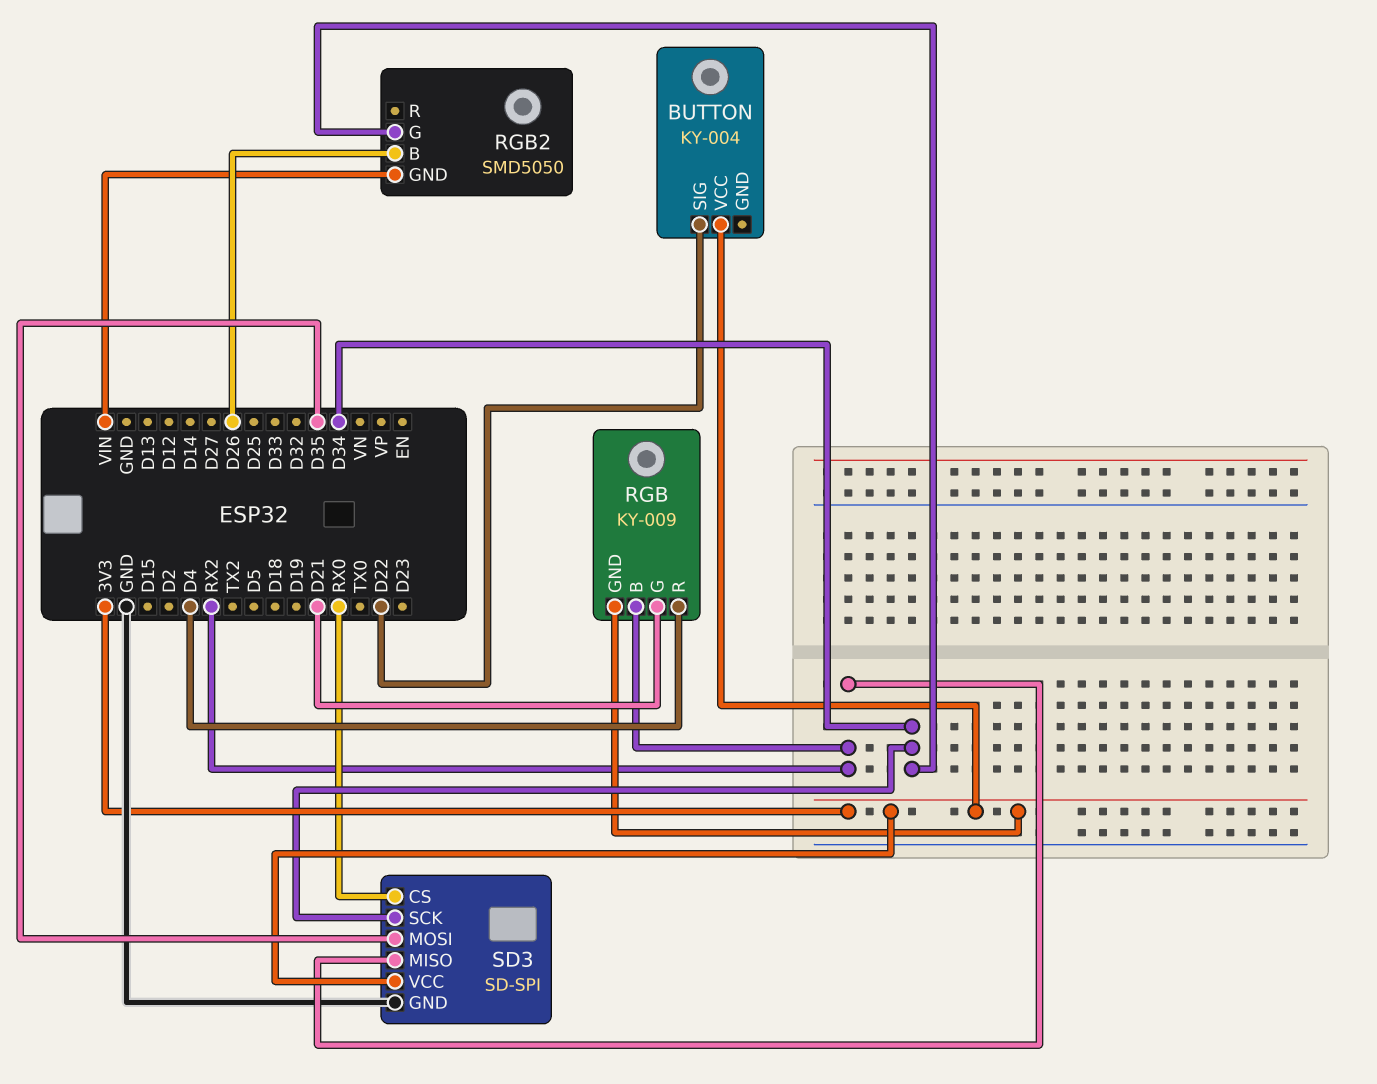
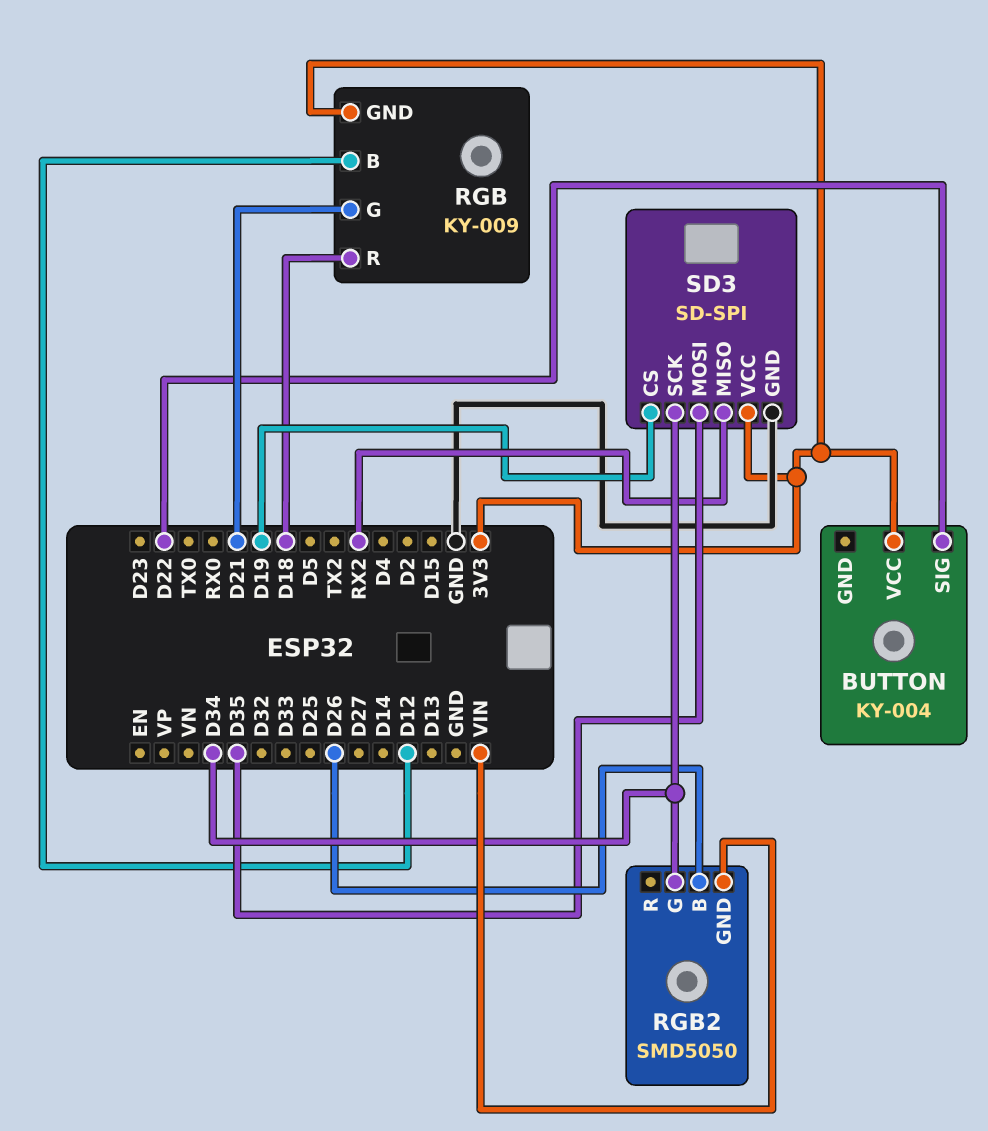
RGB pin B: RX2 -> D12
RGB pin R: D4 -> D18
SD3 pin CS: RX0 -> D19

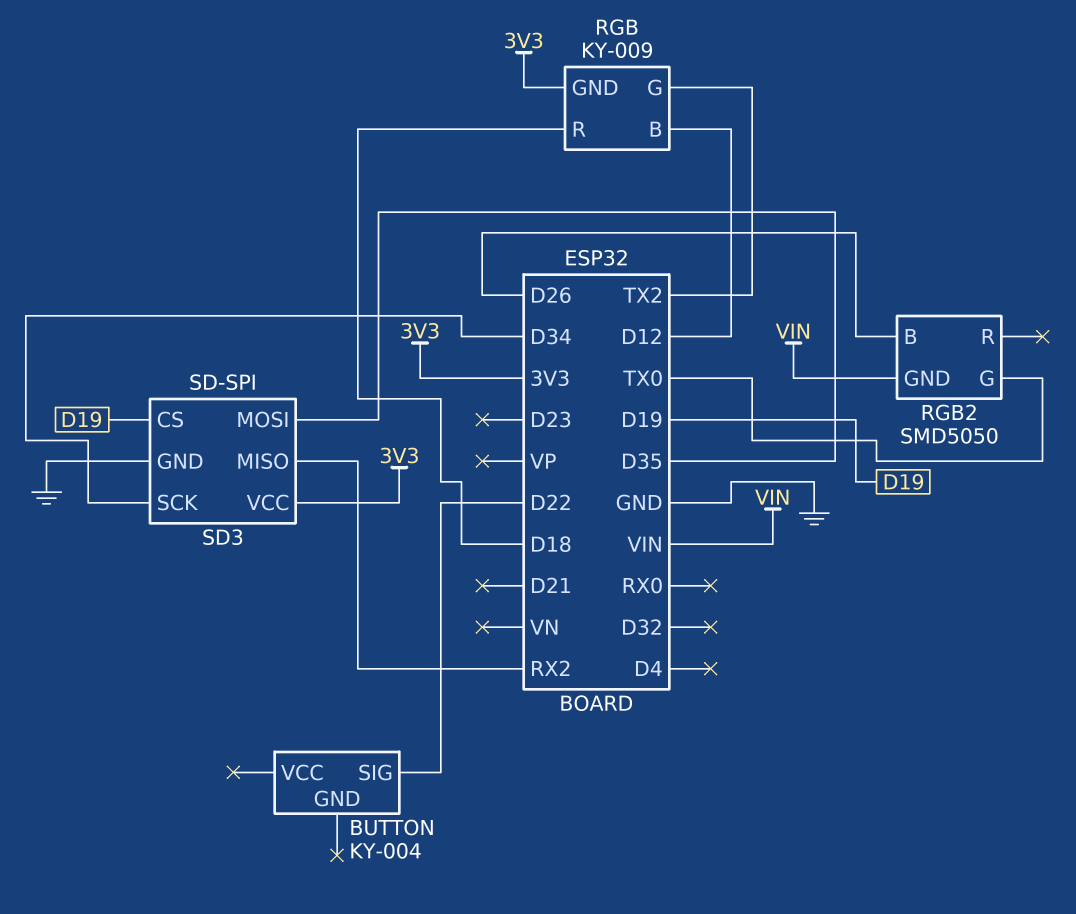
BUTTON pin VCC: 3V3 -> none
RGB pin G: D21 -> TX2
RGB2 pin G: D34 -> TX0

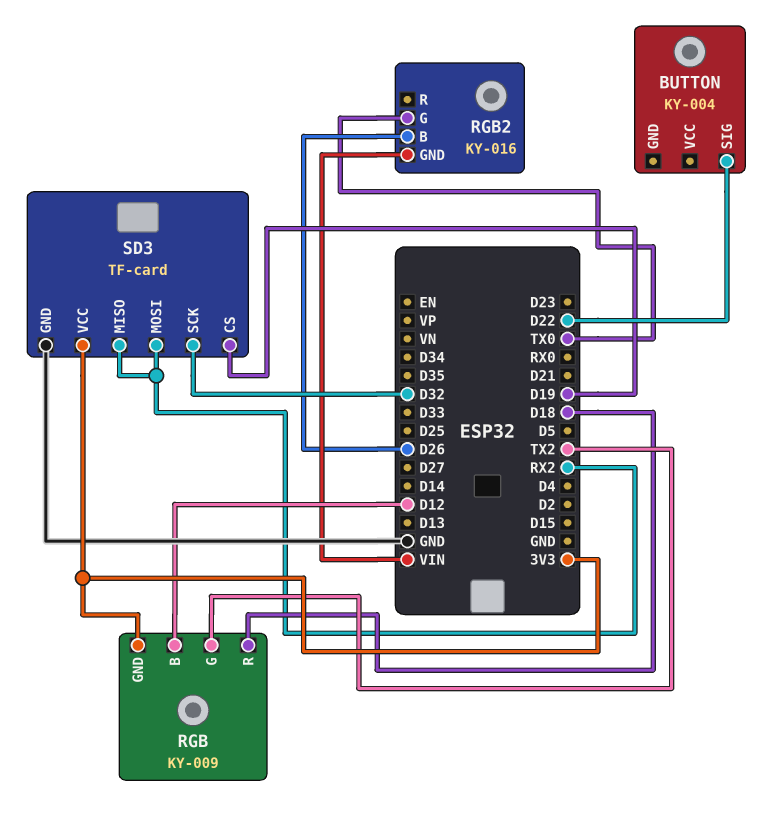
RGB2: SMD5050 -> KY-016
SD3: SD-SPI -> TF-card
SD3 pin MOSI: D35 -> RX2
SD3 pin SCK: D34 -> D32

